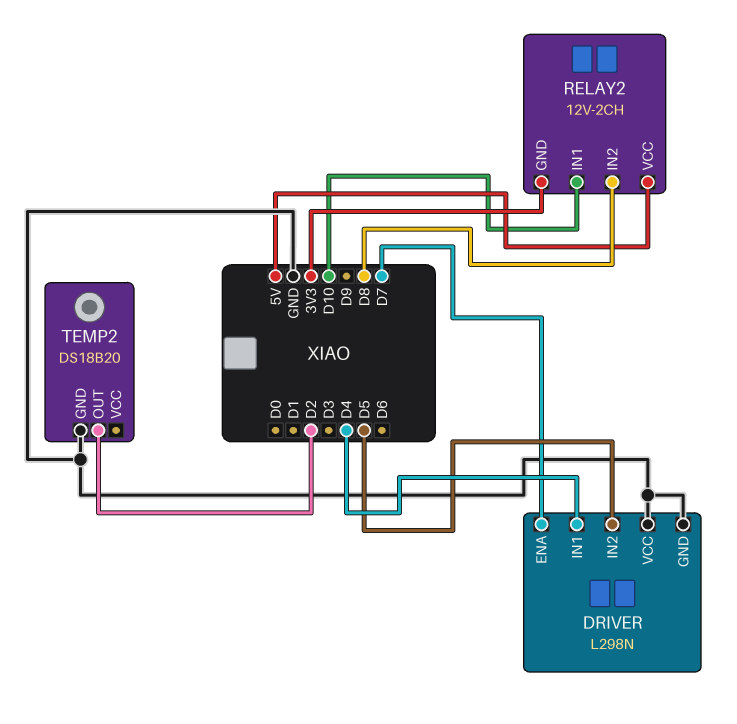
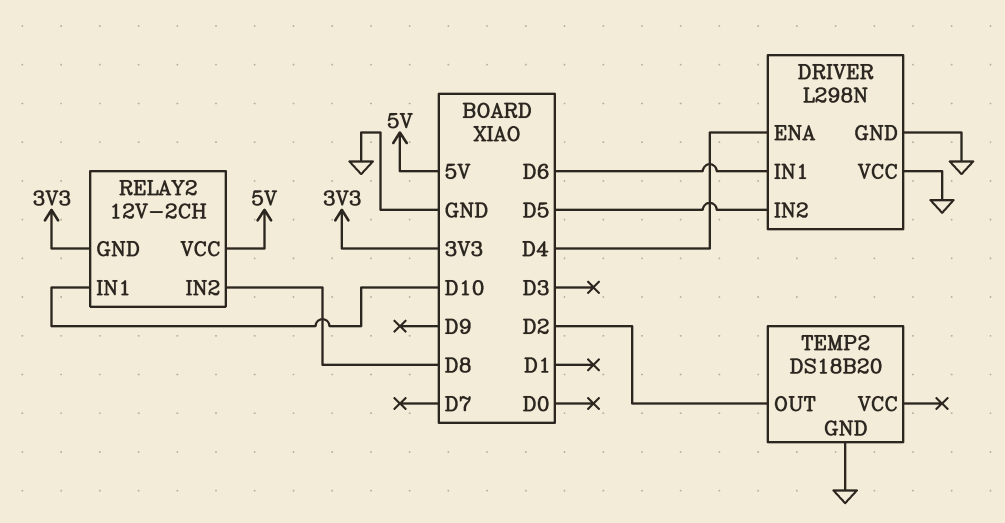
DRIVER pin ENA: D7 -> D4
DRIVER pin IN1: D4 -> D6

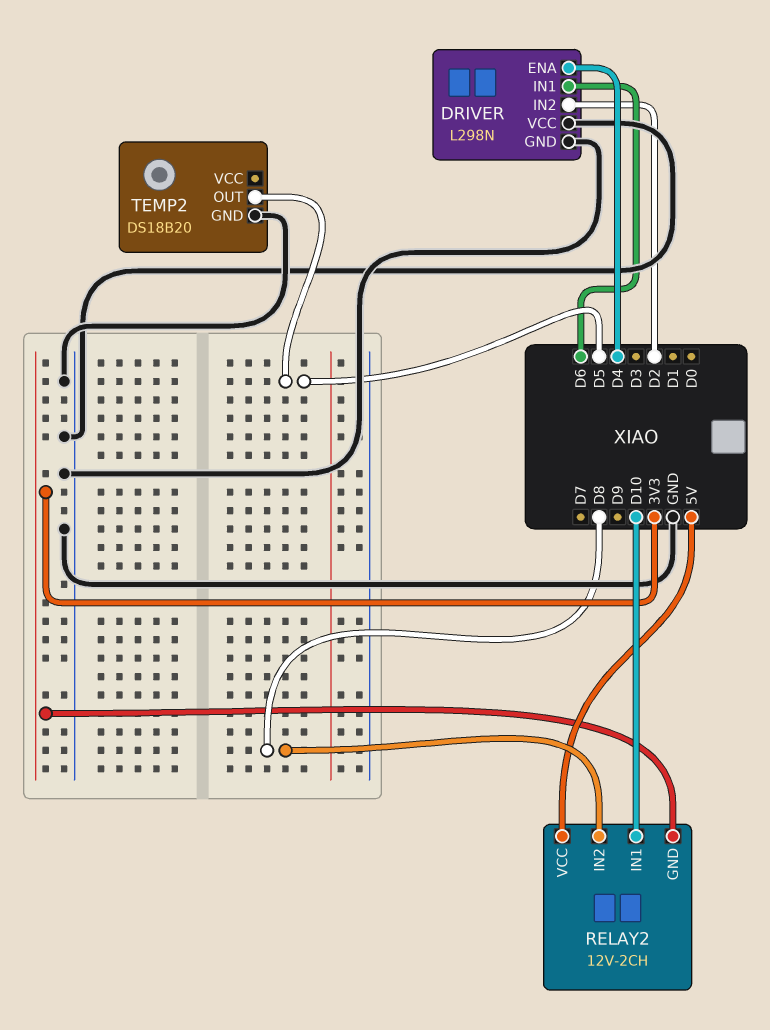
DRIVER pin IN2: D5 -> D2
TEMP2 pin OUT: D2 -> D5

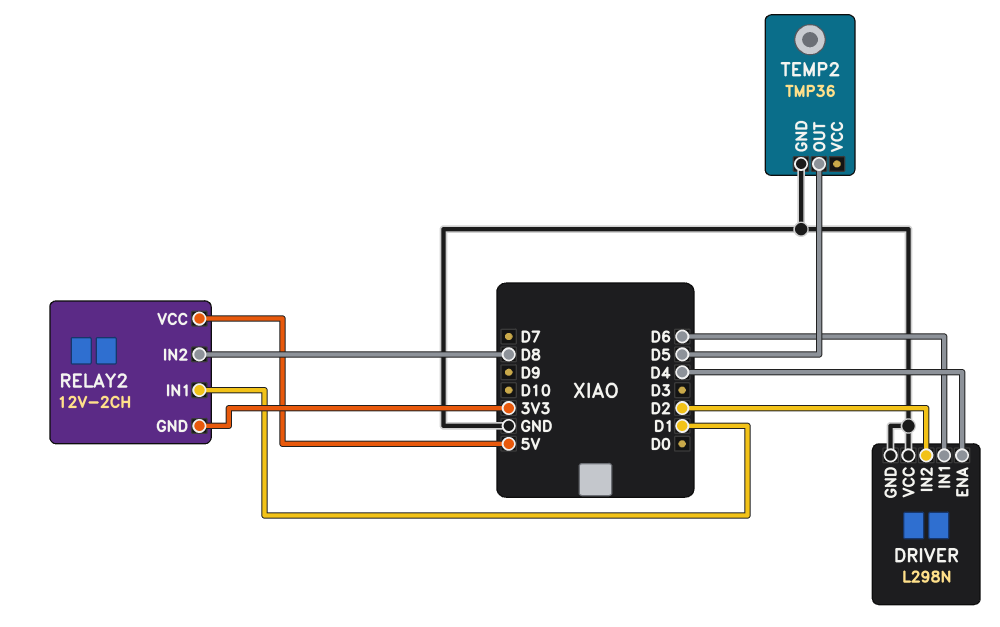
RELAY2 pin IN1: D10 -> D1
TEMP2: DS18B20 -> TMP36

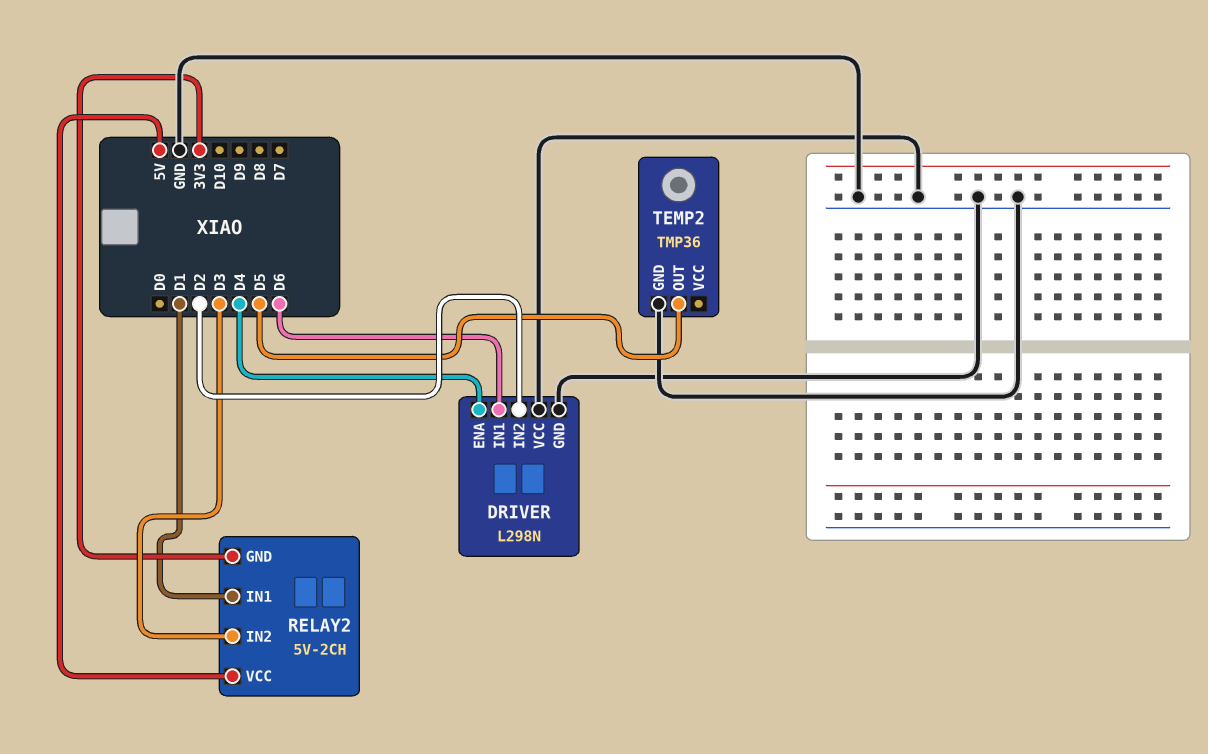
RELAY2: 12V-2CH -> 5V-2CH
RELAY2 pin IN2: D8 -> D3

